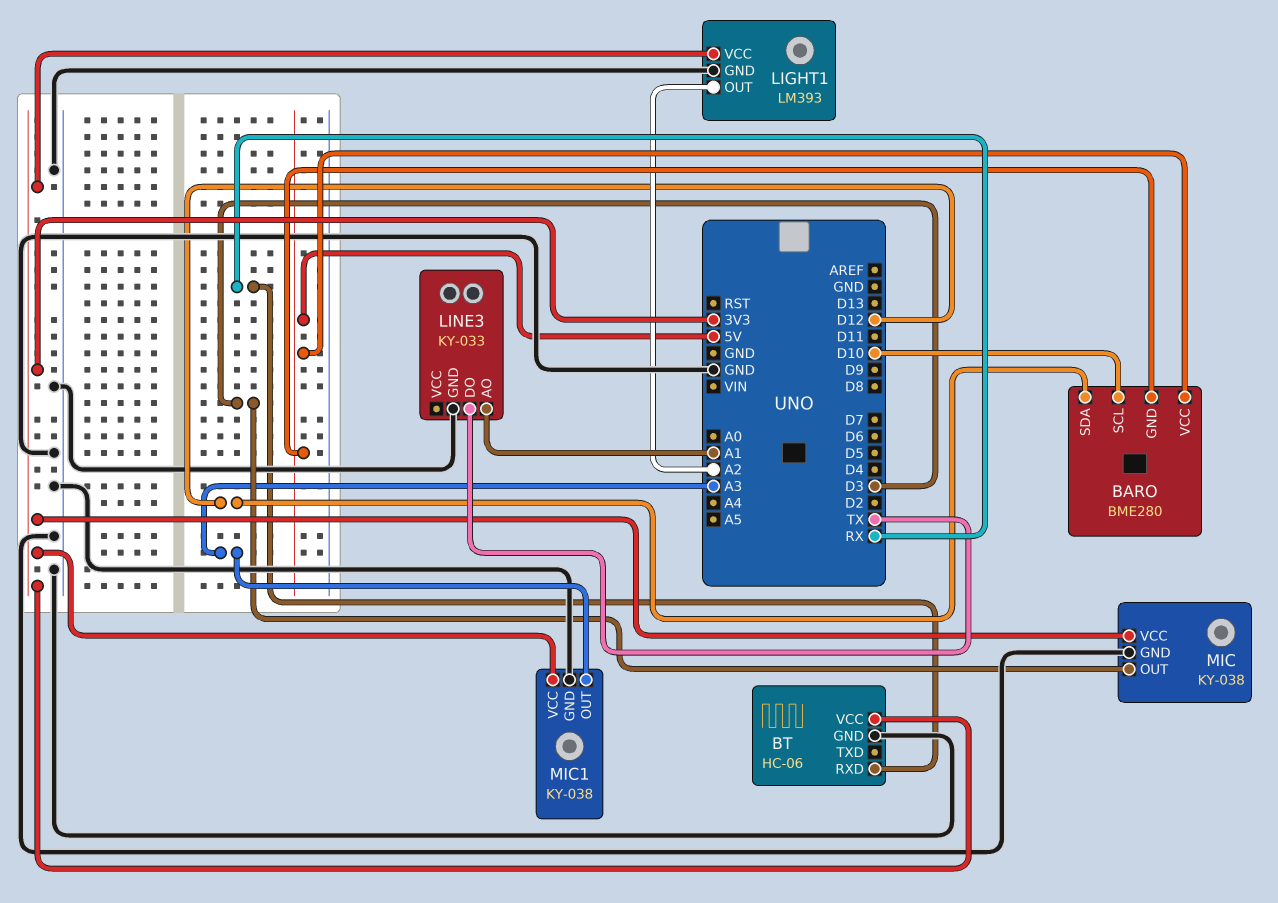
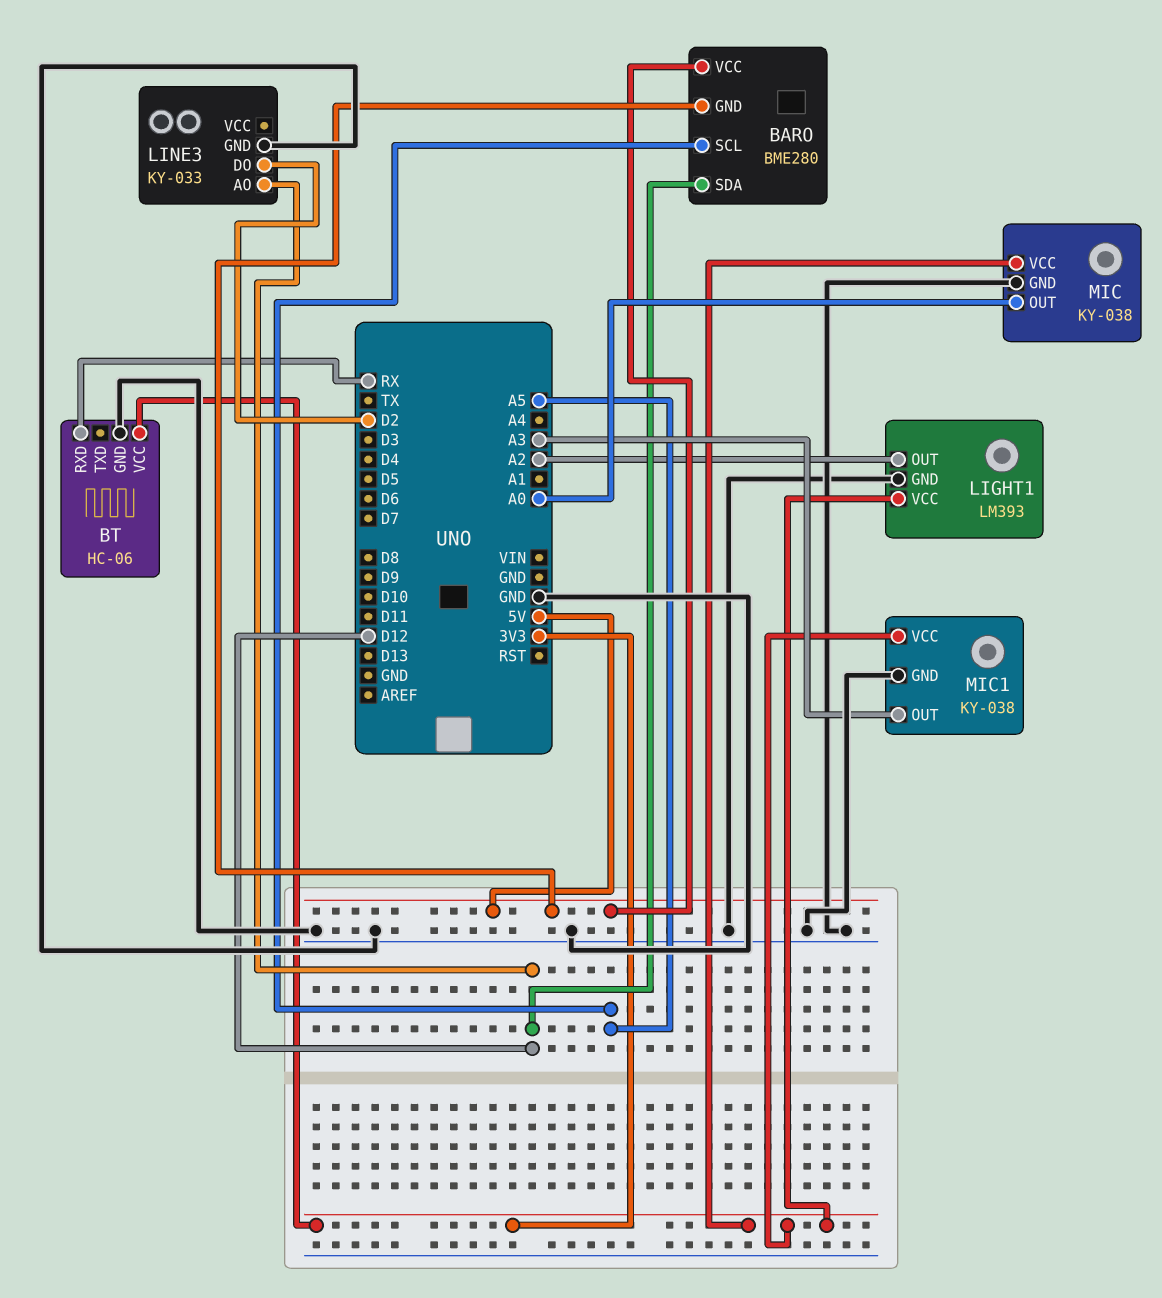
BARO pin SCL: D10 -> A5
LINE3 pin AO: A1 -> D12
LINE3 pin DO: TX -> D2
MIC pin OUT: D3 -> A0

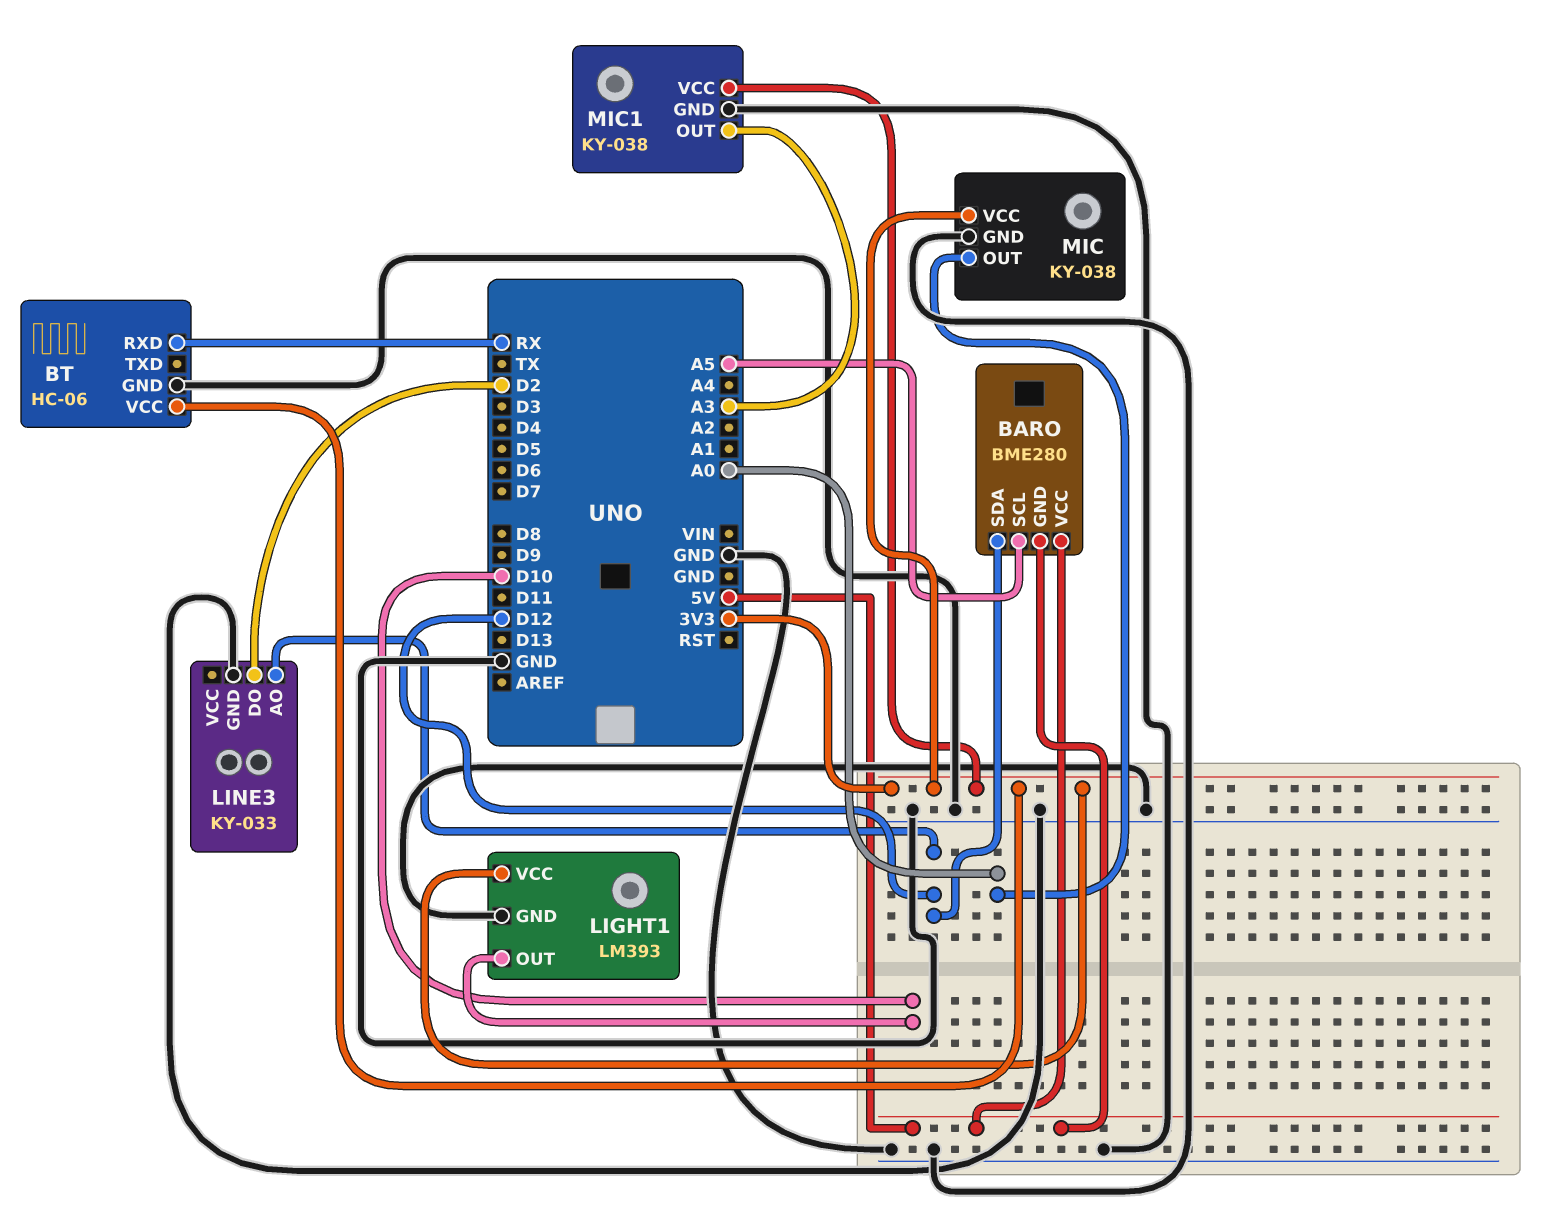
LIGHT1 pin OUT: A2 -> D10

